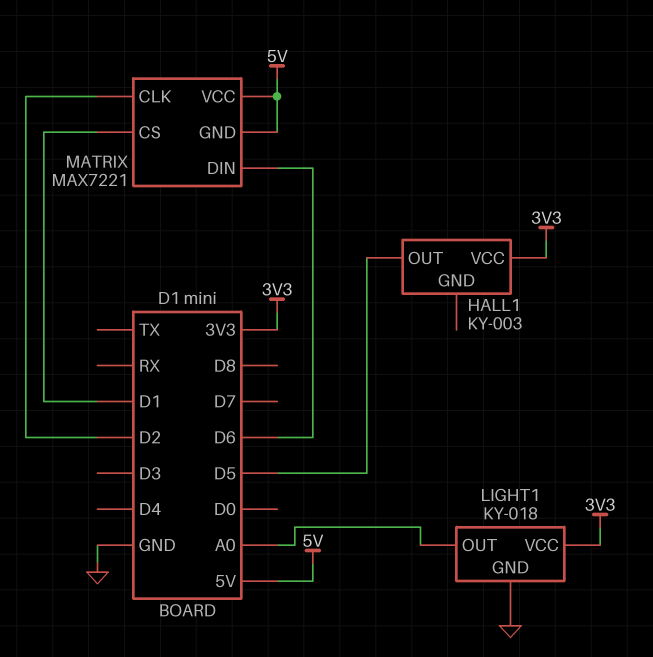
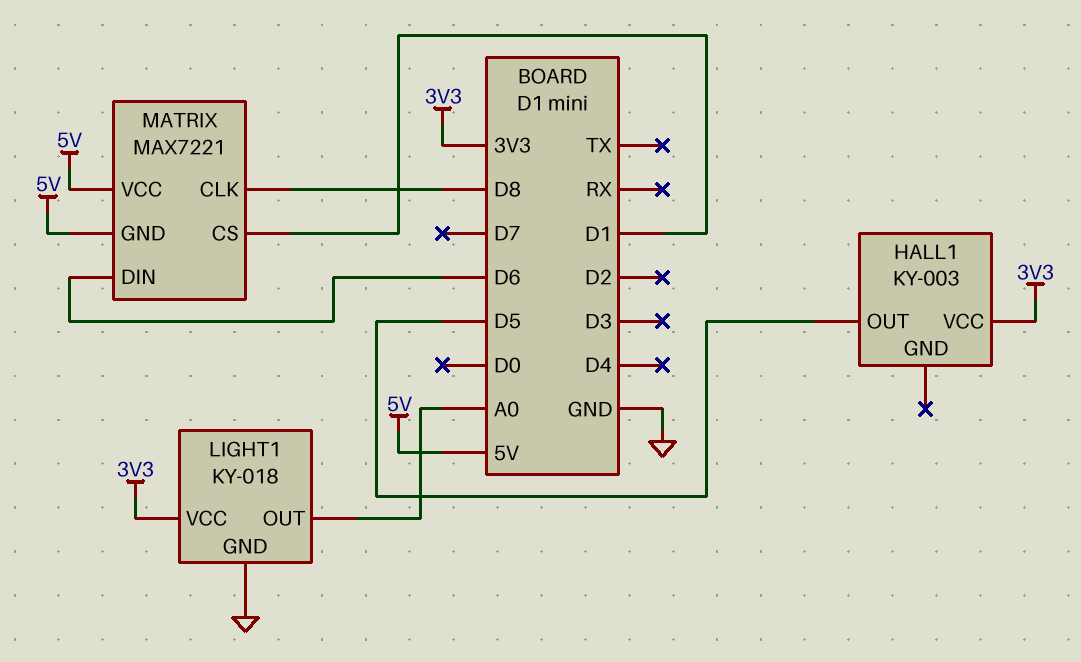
MATRIX pin CLK: D2 -> D8

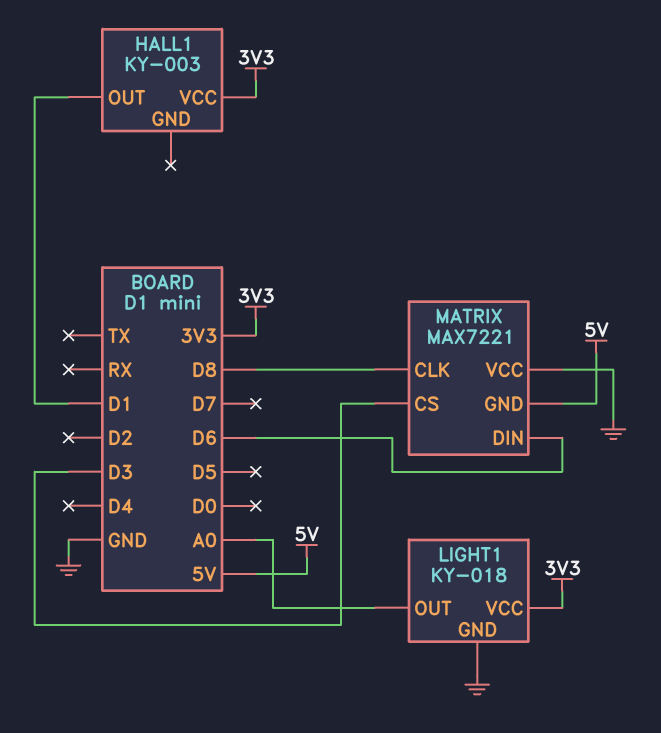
HALL1 pin OUT: D5 -> D1
MATRIX pin CS: D1 -> D3
MATRIX pin VCC: 5V -> GND

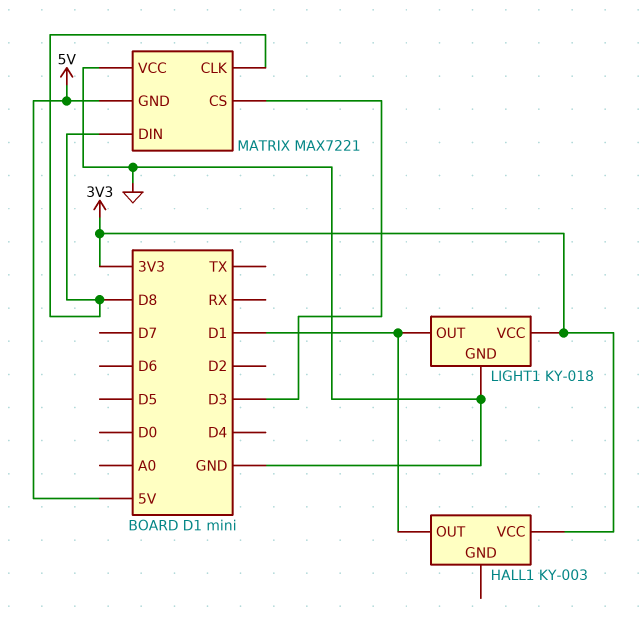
LIGHT1 pin OUT: A0 -> D1
MATRIX pin DIN: D6 -> D8

